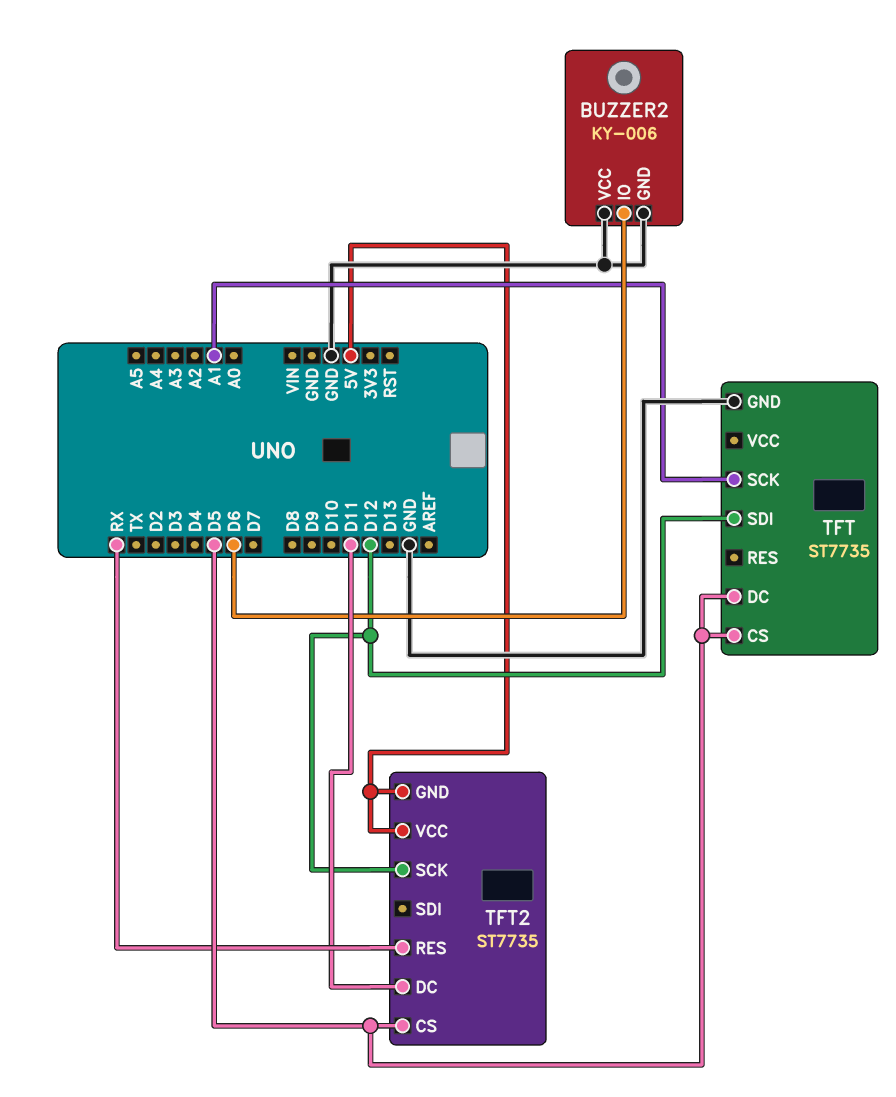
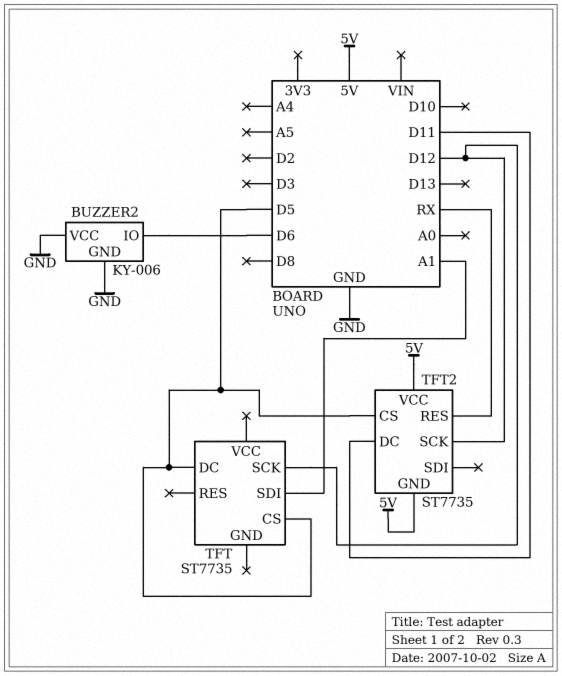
TFT pin GND: GND -> none
TFT pin SCK: A1 -> D12
TFT pin SDI: D12 -> A1

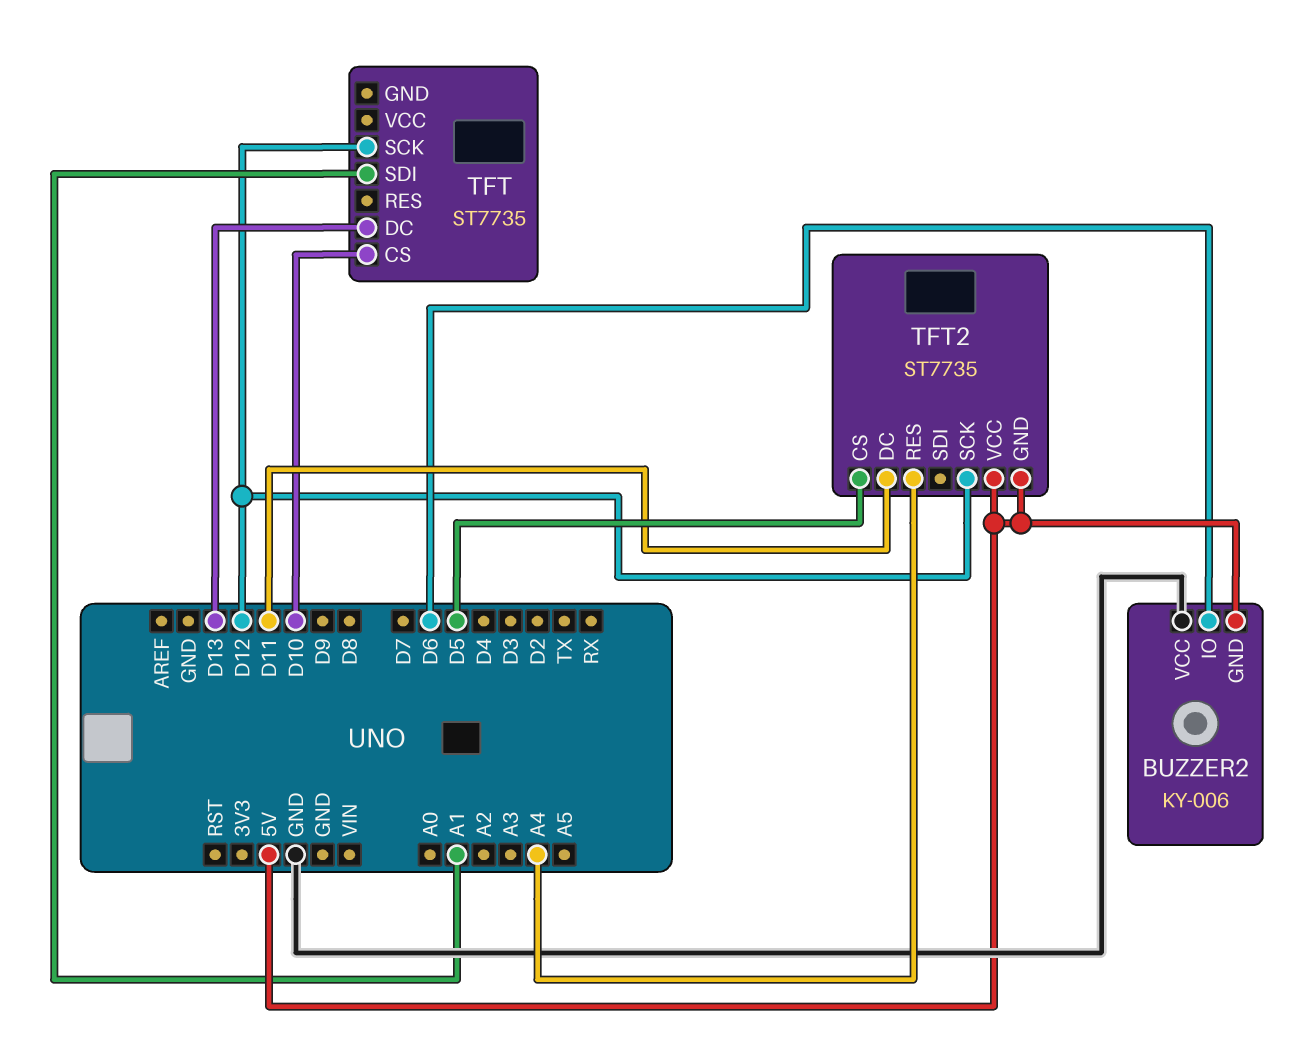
BUZZER2 pin GND: GND -> 5V
TFT pin CS: D5 -> D10
TFT pin DC: D5 -> D13
TFT2 pin RES: RX -> A4

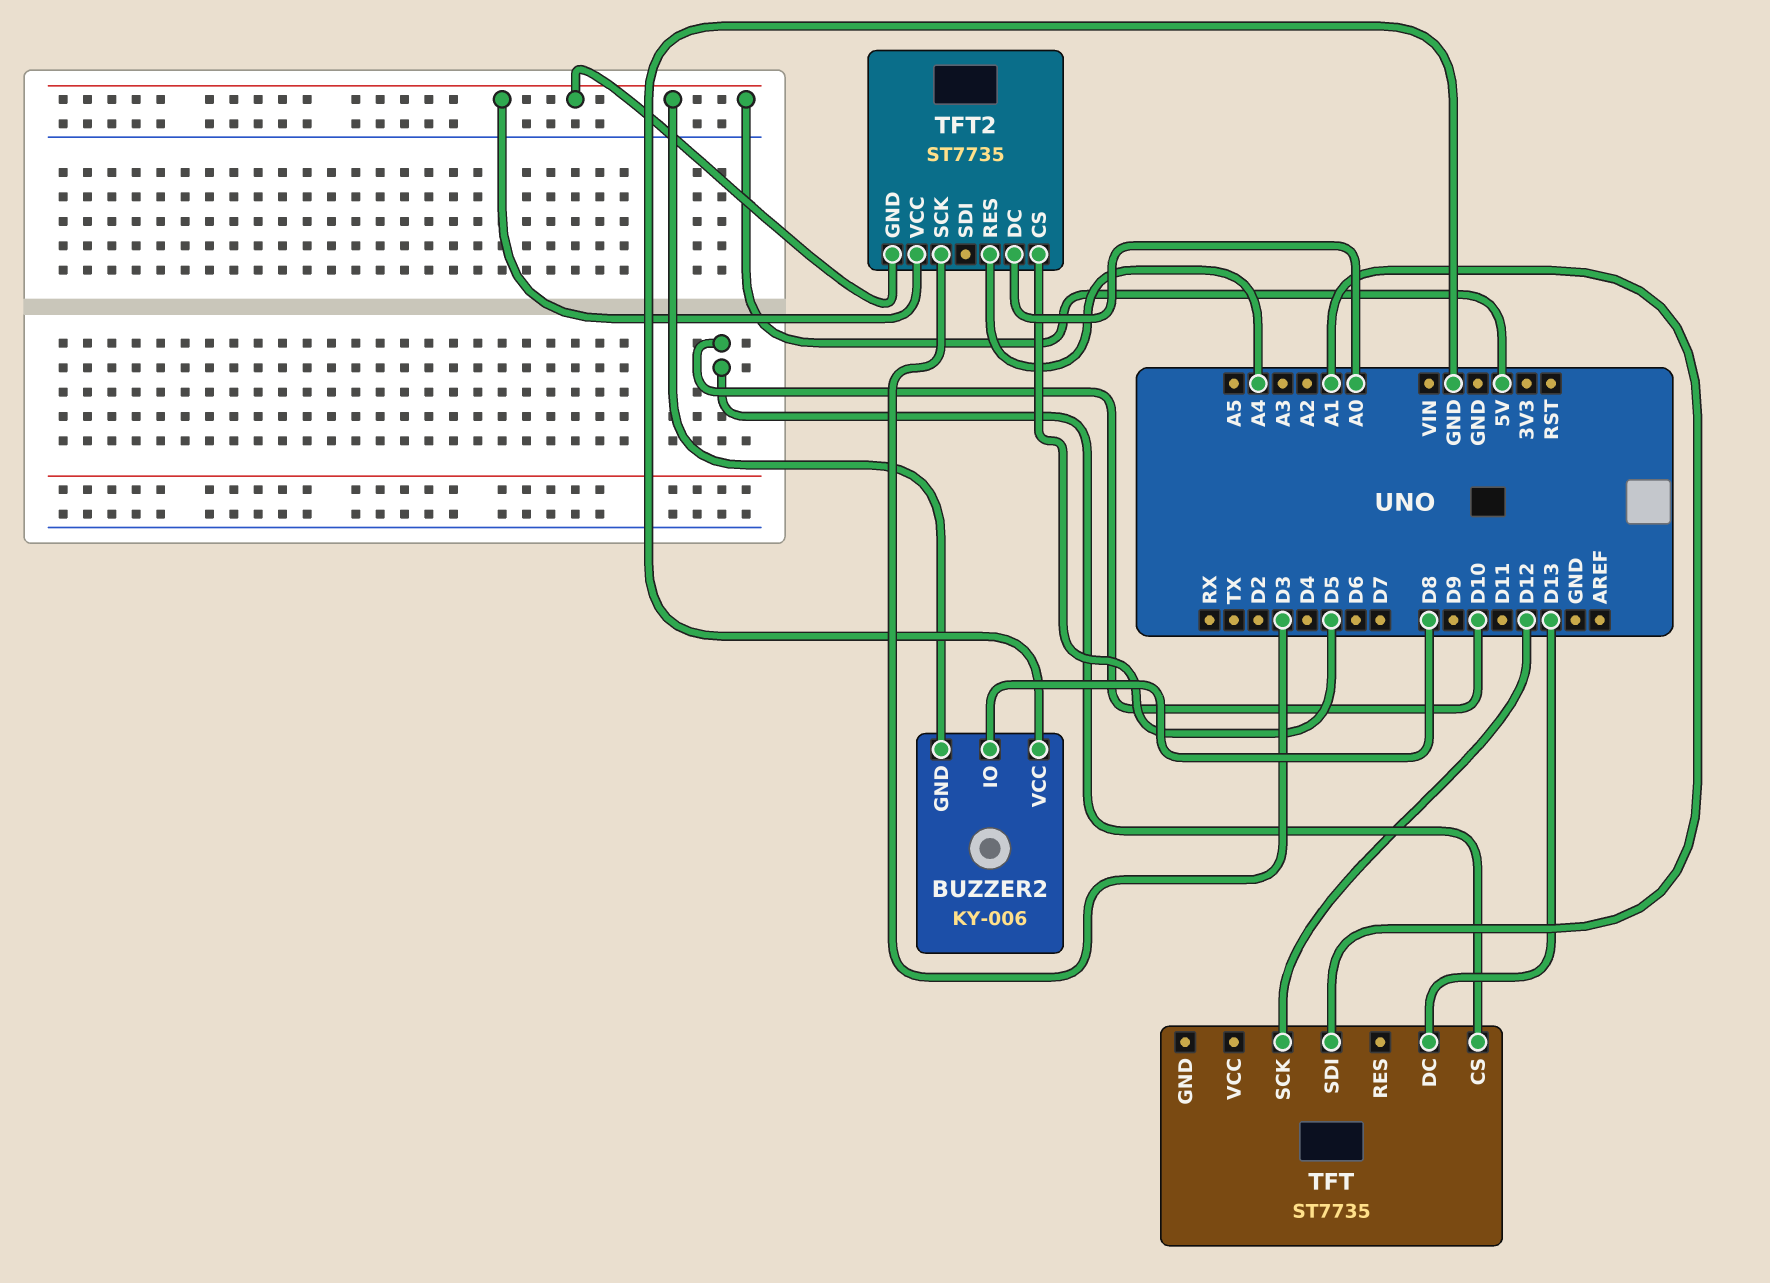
BUZZER2 pin IO: D6 -> D8
TFT2 pin DC: D11 -> A0
TFT2 pin SCK: D12 -> D3

